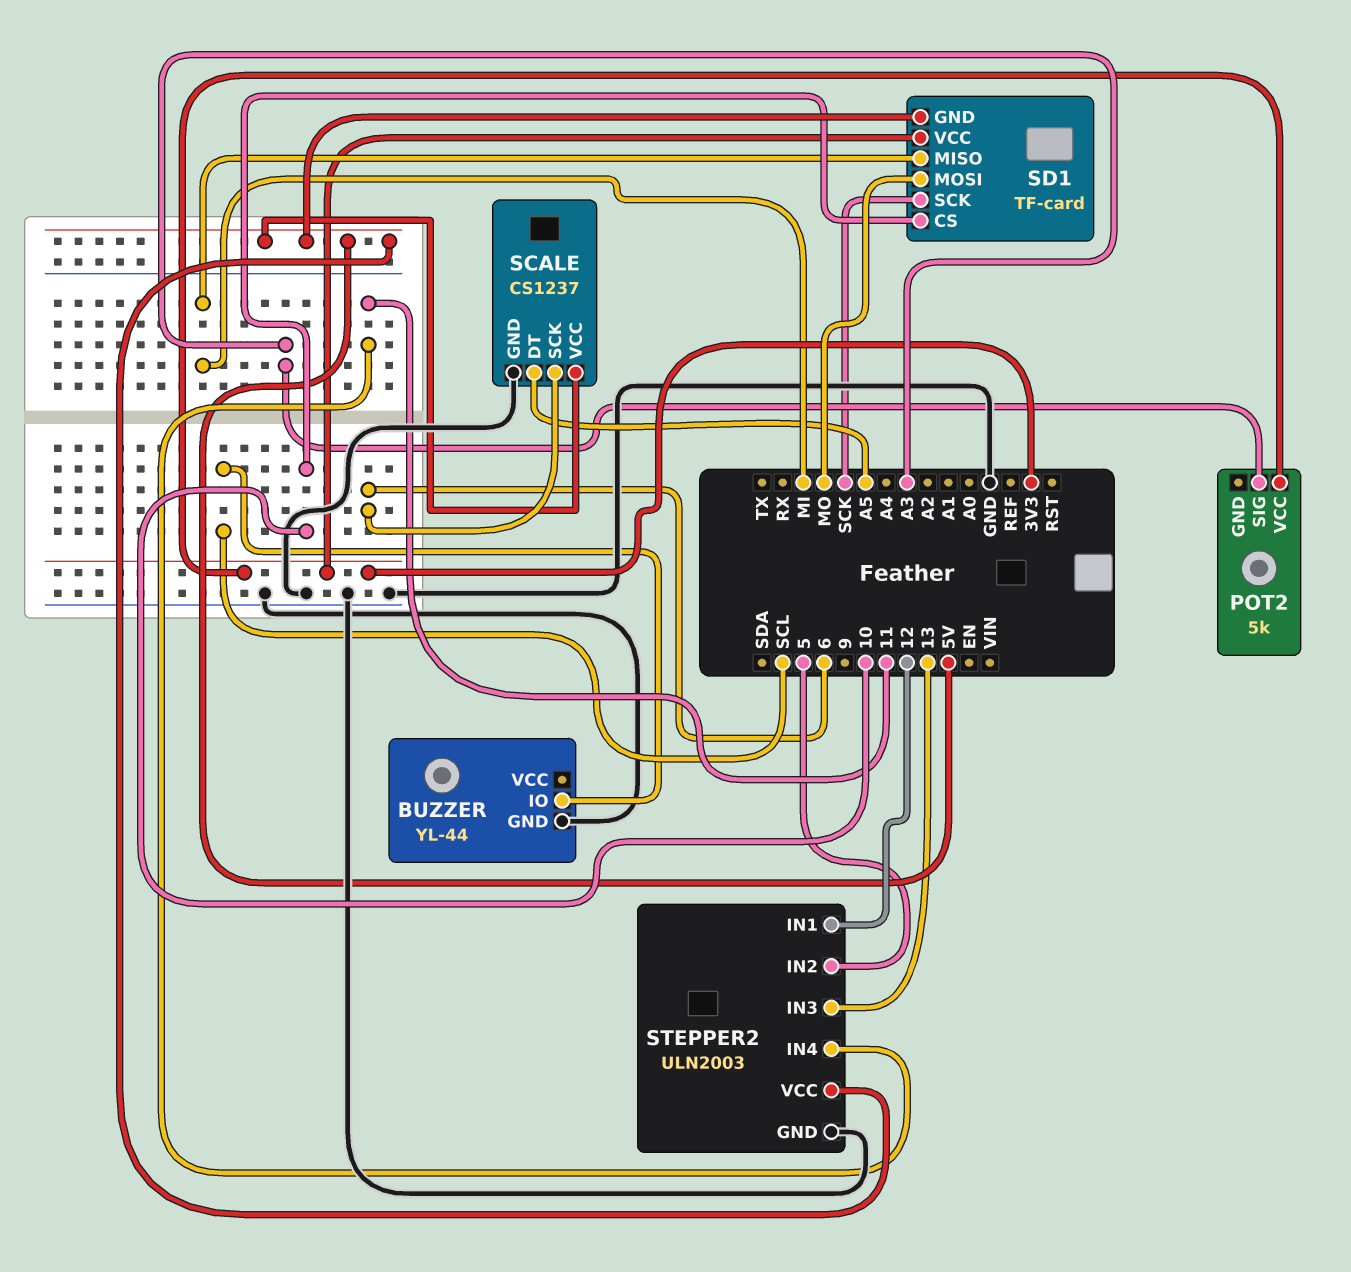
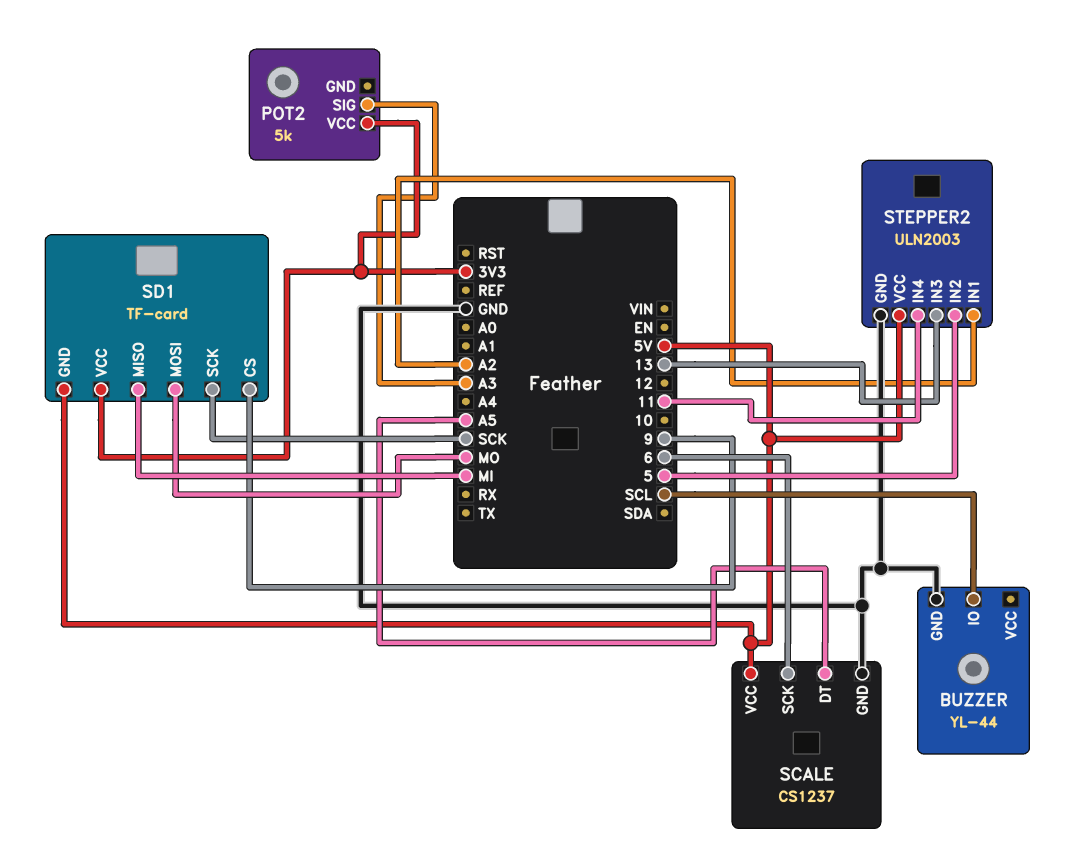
SD1 pin CS: 10 -> 9
STEPPER2 pin IN1: 12 -> A2

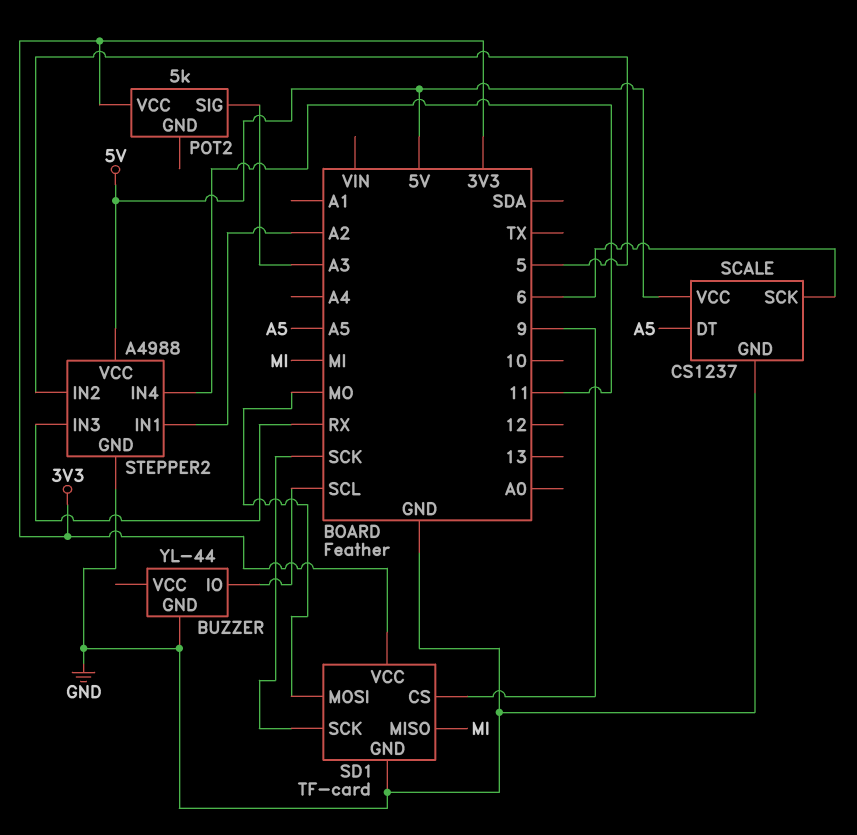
SD1 pin GND: 5V -> GND
STEPPER2: ULN2003 -> A4988
STEPPER2 pin IN3: 13 -> RX

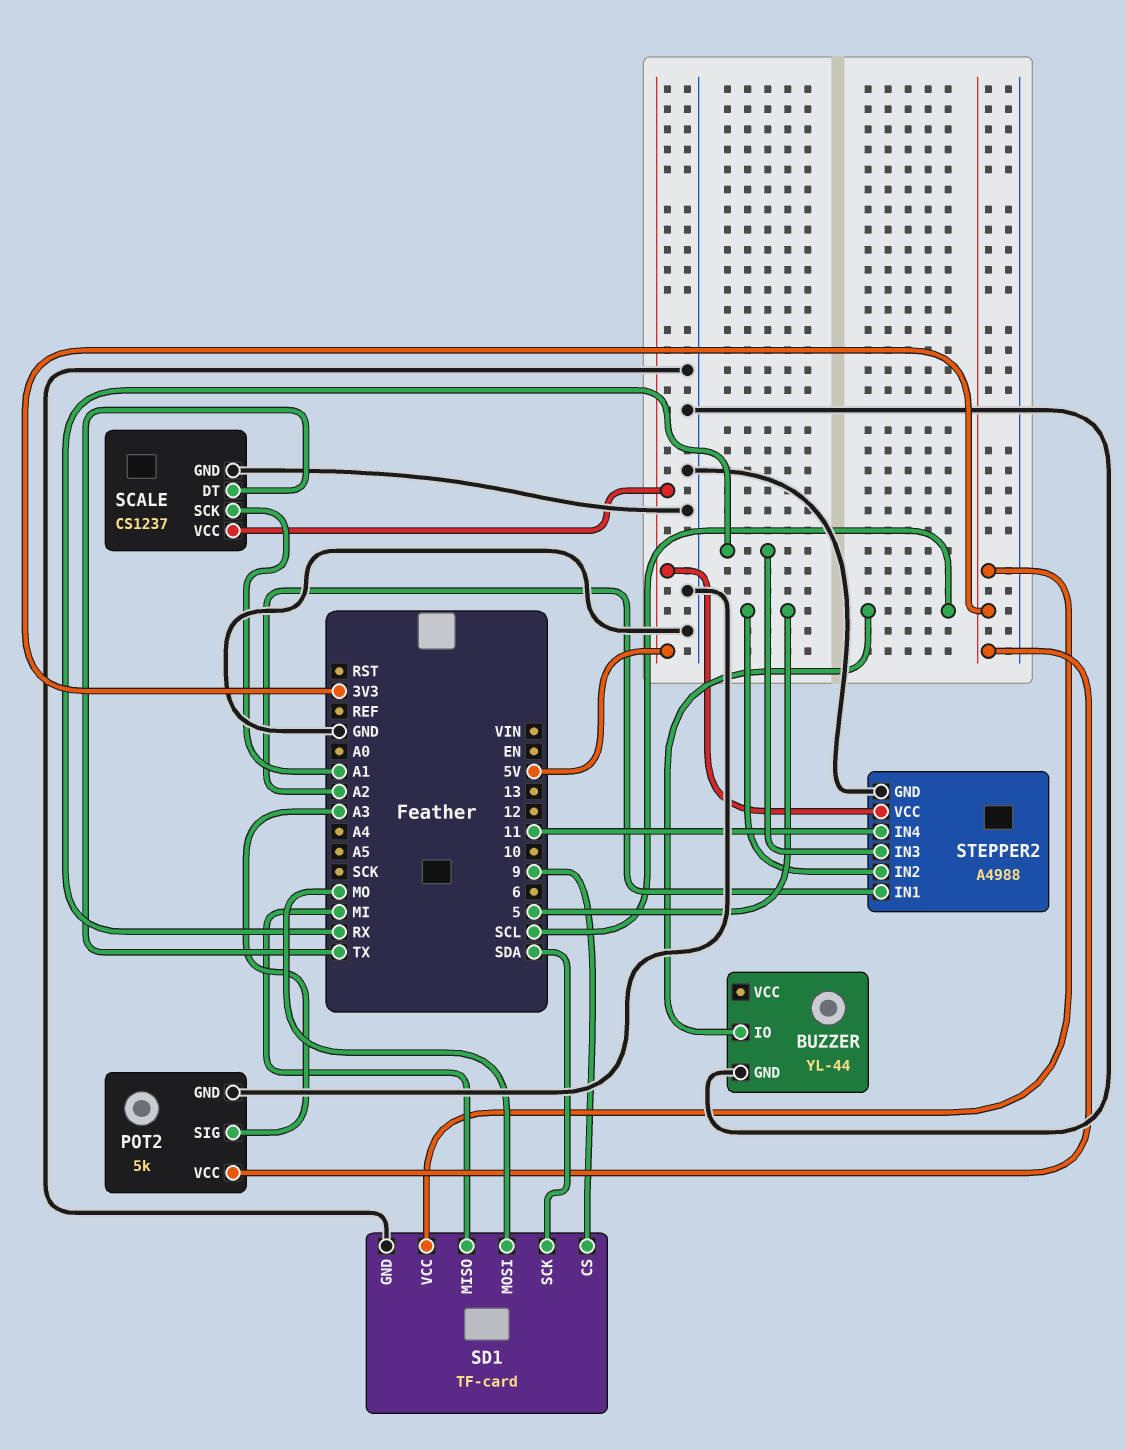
POT2 pin GND: none -> GND
SCALE pin DT: A5 -> TX
SCALE pin SCK: 6 -> A1
SD1 pin SCK: SCK -> SDA

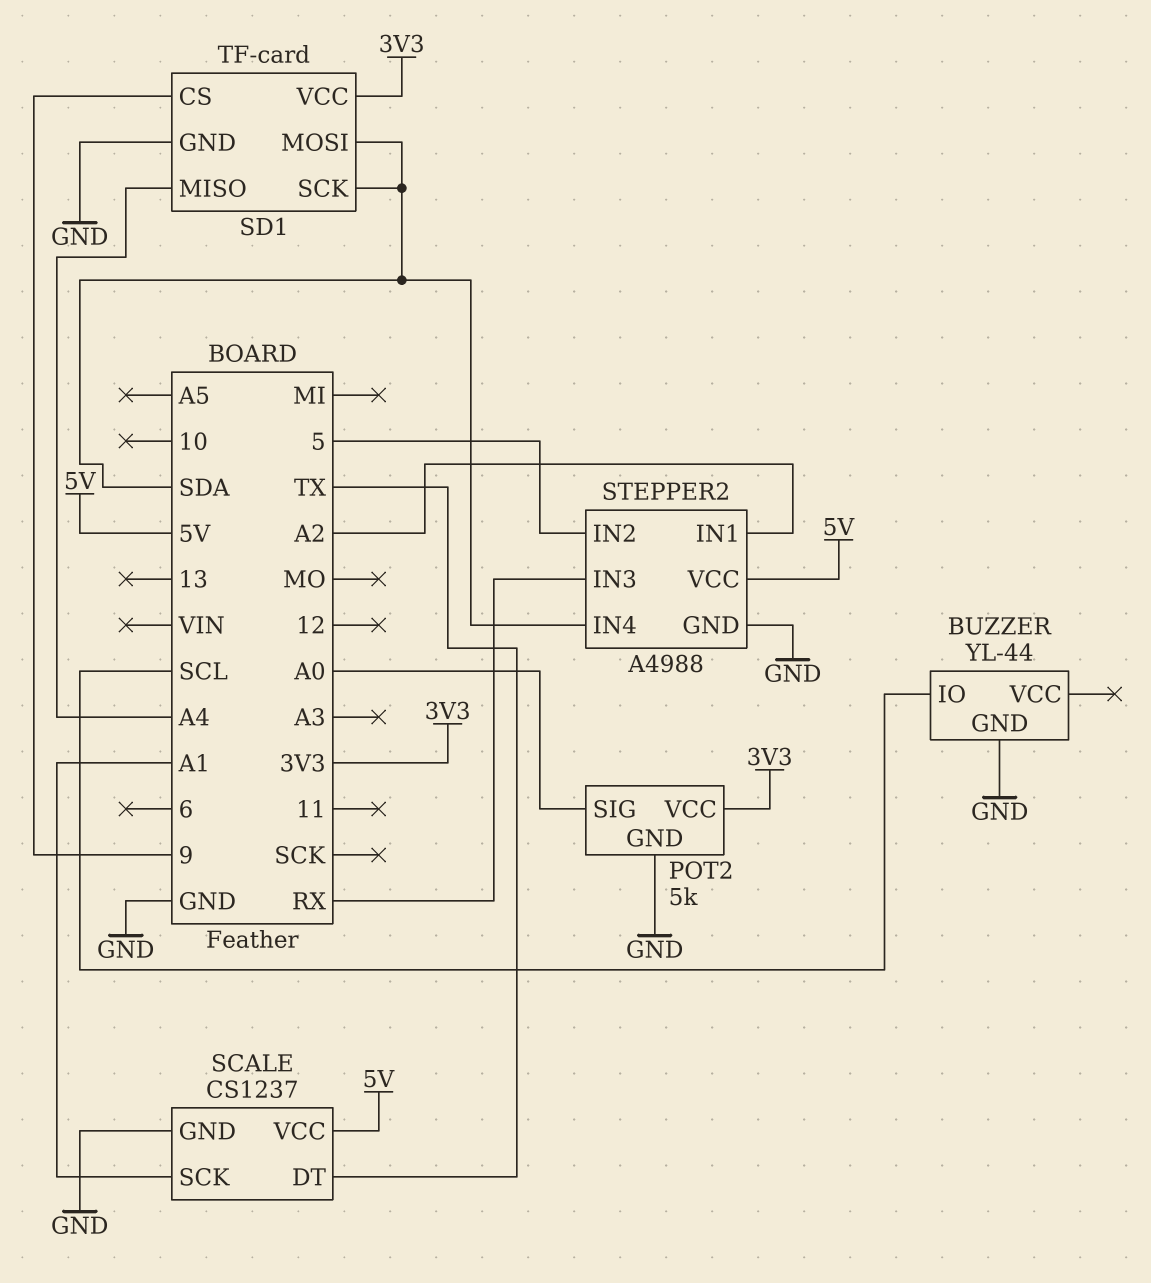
POT2 pin SIG: A3 -> A0
SD1 pin MISO: MI -> A4
SD1 pin MOSI: MO -> SDA
STEPPER2 pin IN4: 11 -> SDA

